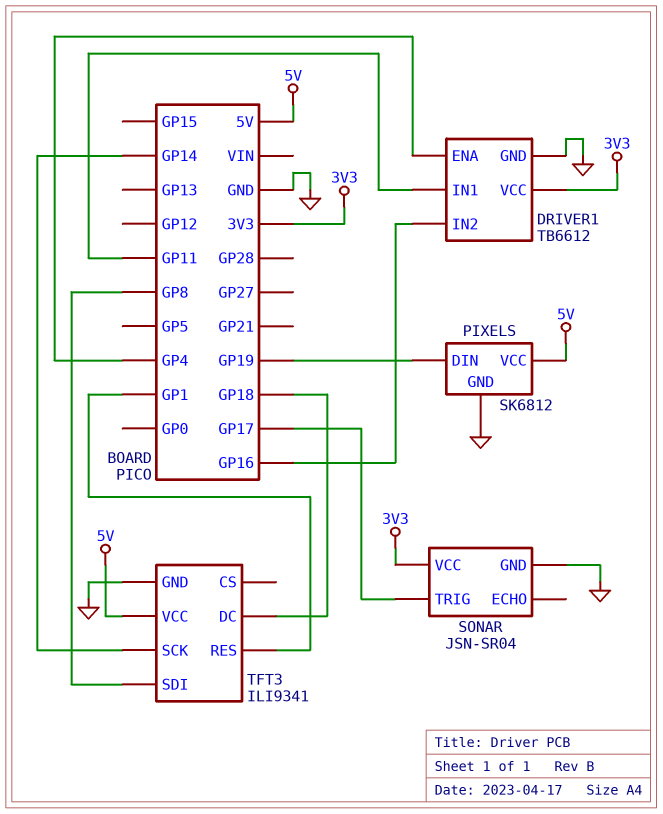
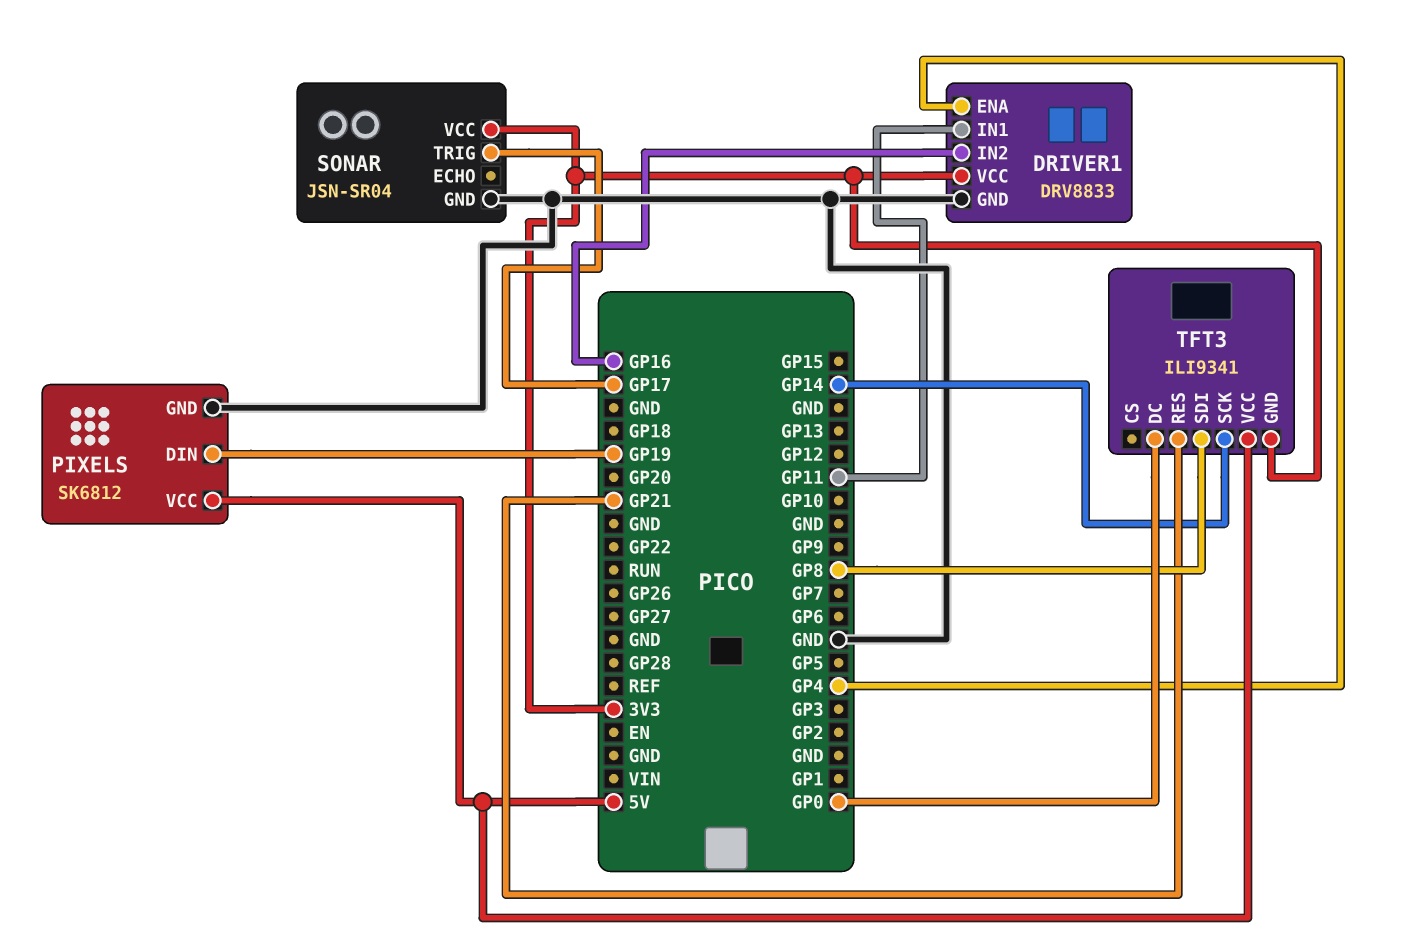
DRIVER1: TB6612 -> DRV8833
TFT3 pin DC: GP18 -> GP0
TFT3 pin GND: GND -> 3V3
TFT3 pin RES: GP1 -> GP21

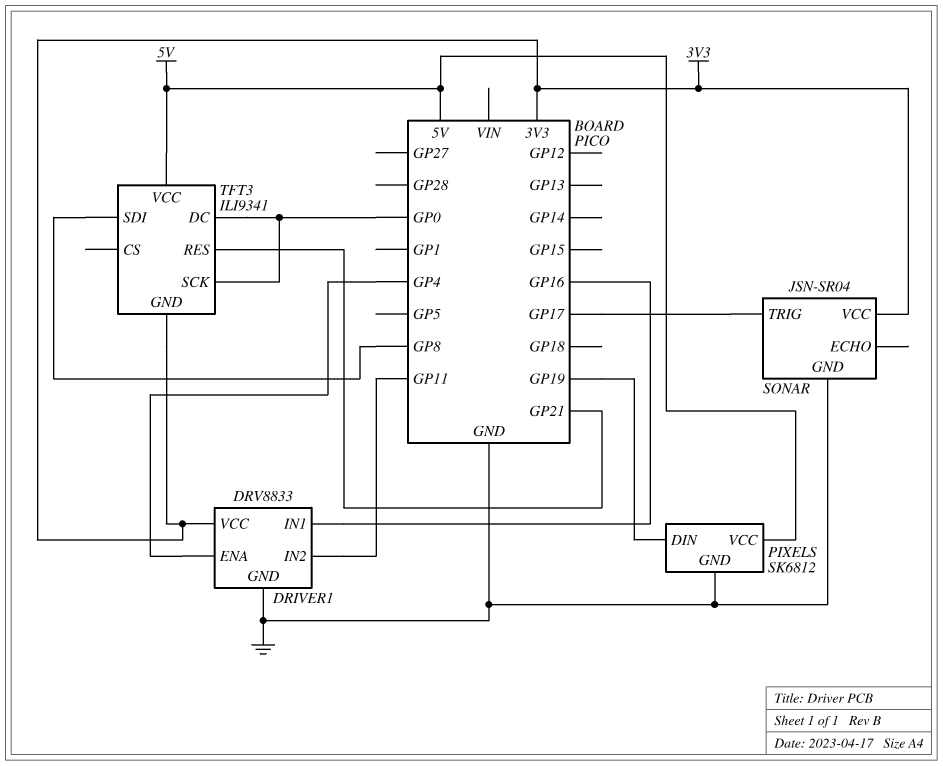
DRIVER1 pin IN1: GP11 -> GP16
DRIVER1 pin IN2: GP16 -> GP11
TFT3 pin SCK: GP14 -> GP0

